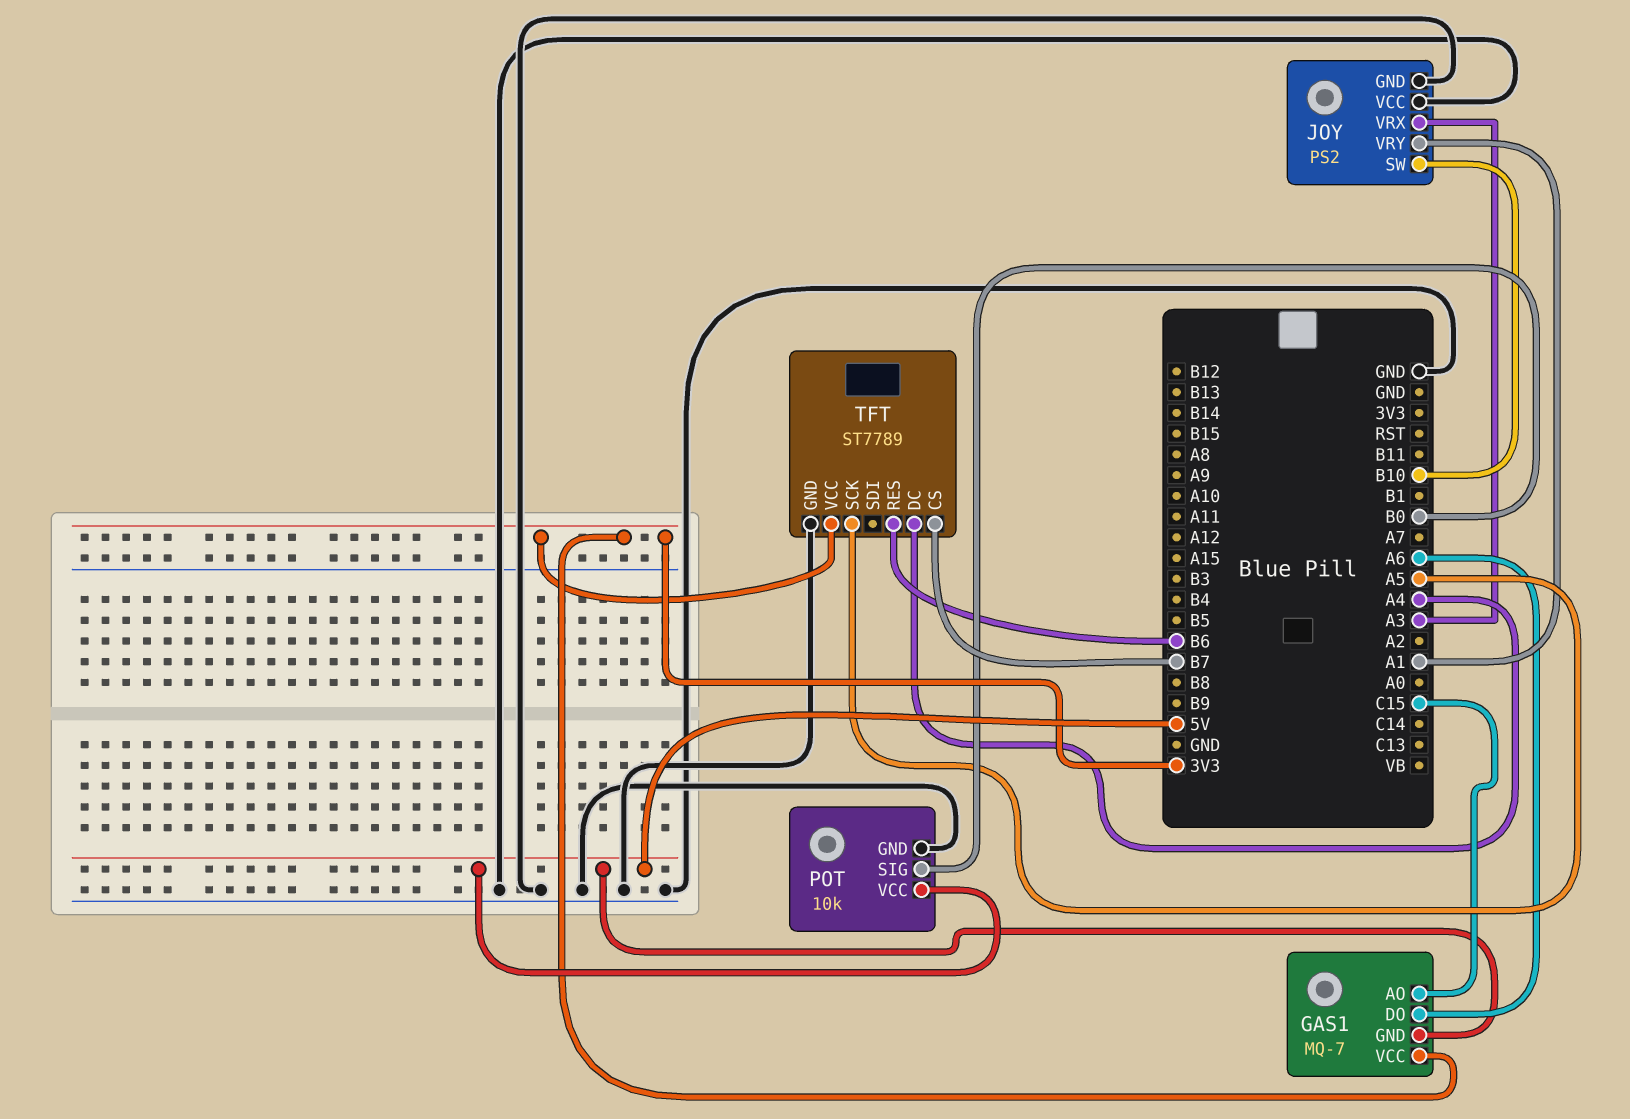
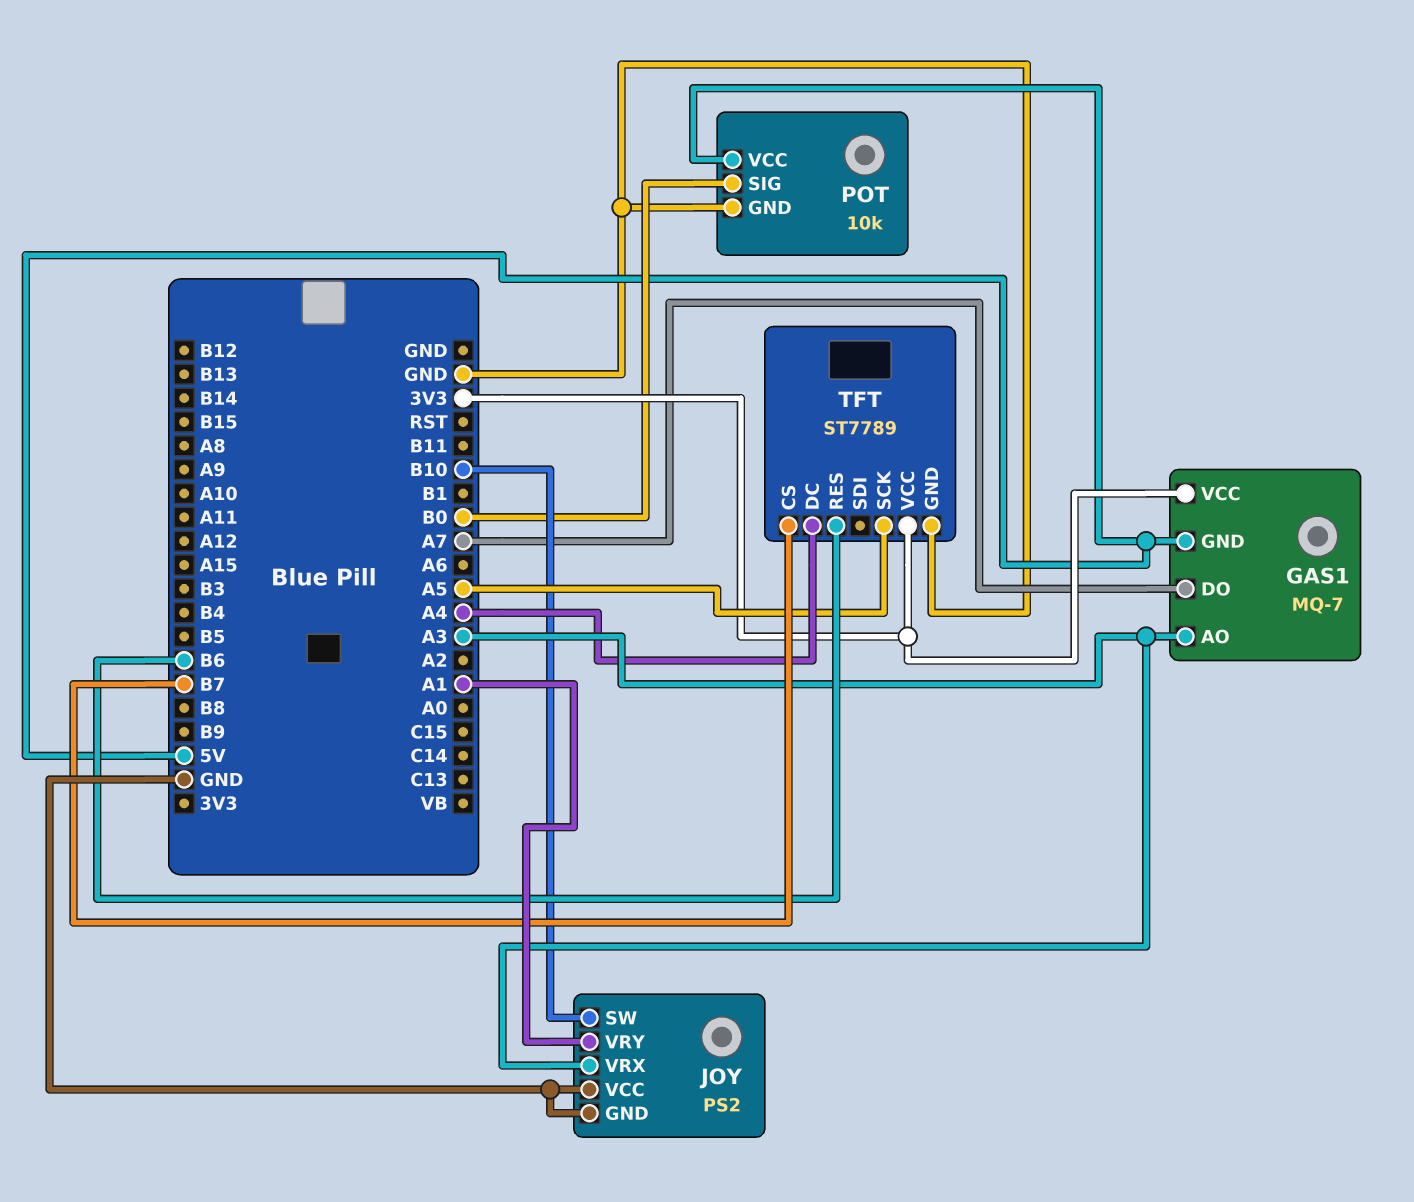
GAS1 pin AO: C15 -> A3
GAS1 pin DO: A6 -> A7

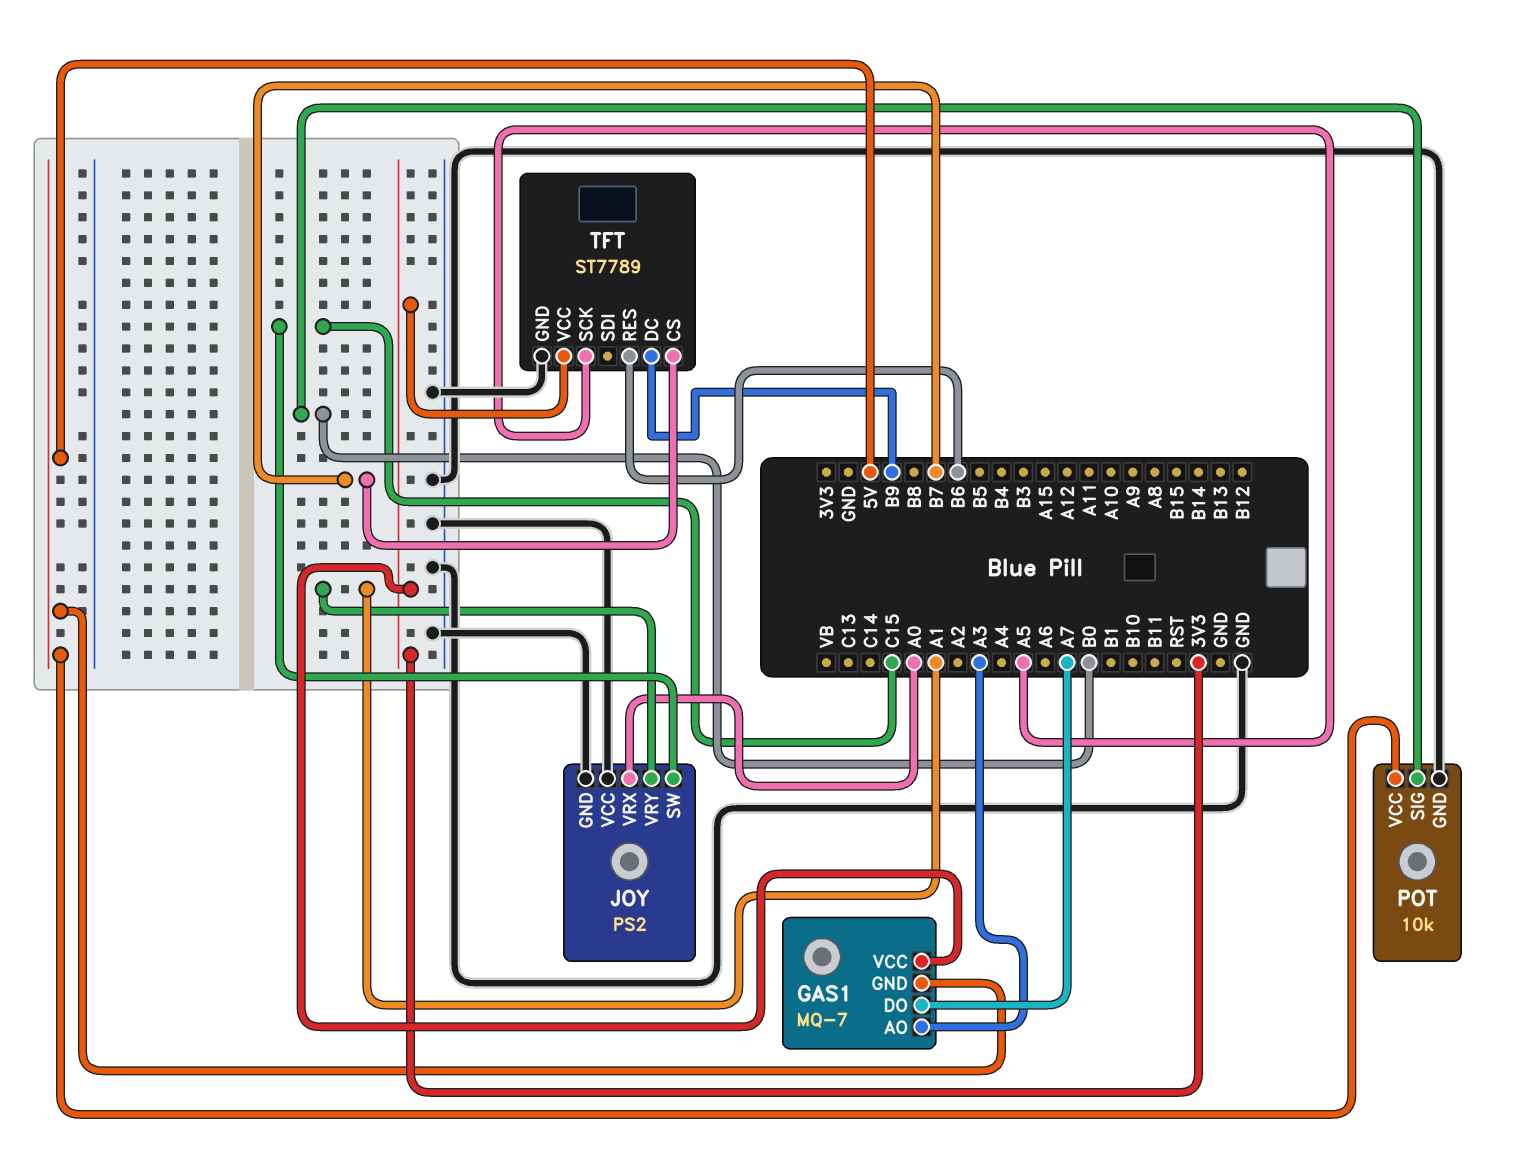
JOY pin SW: B10 -> C15
JOY pin VRX: A3 -> A0
TFT pin DC: A4 -> B9

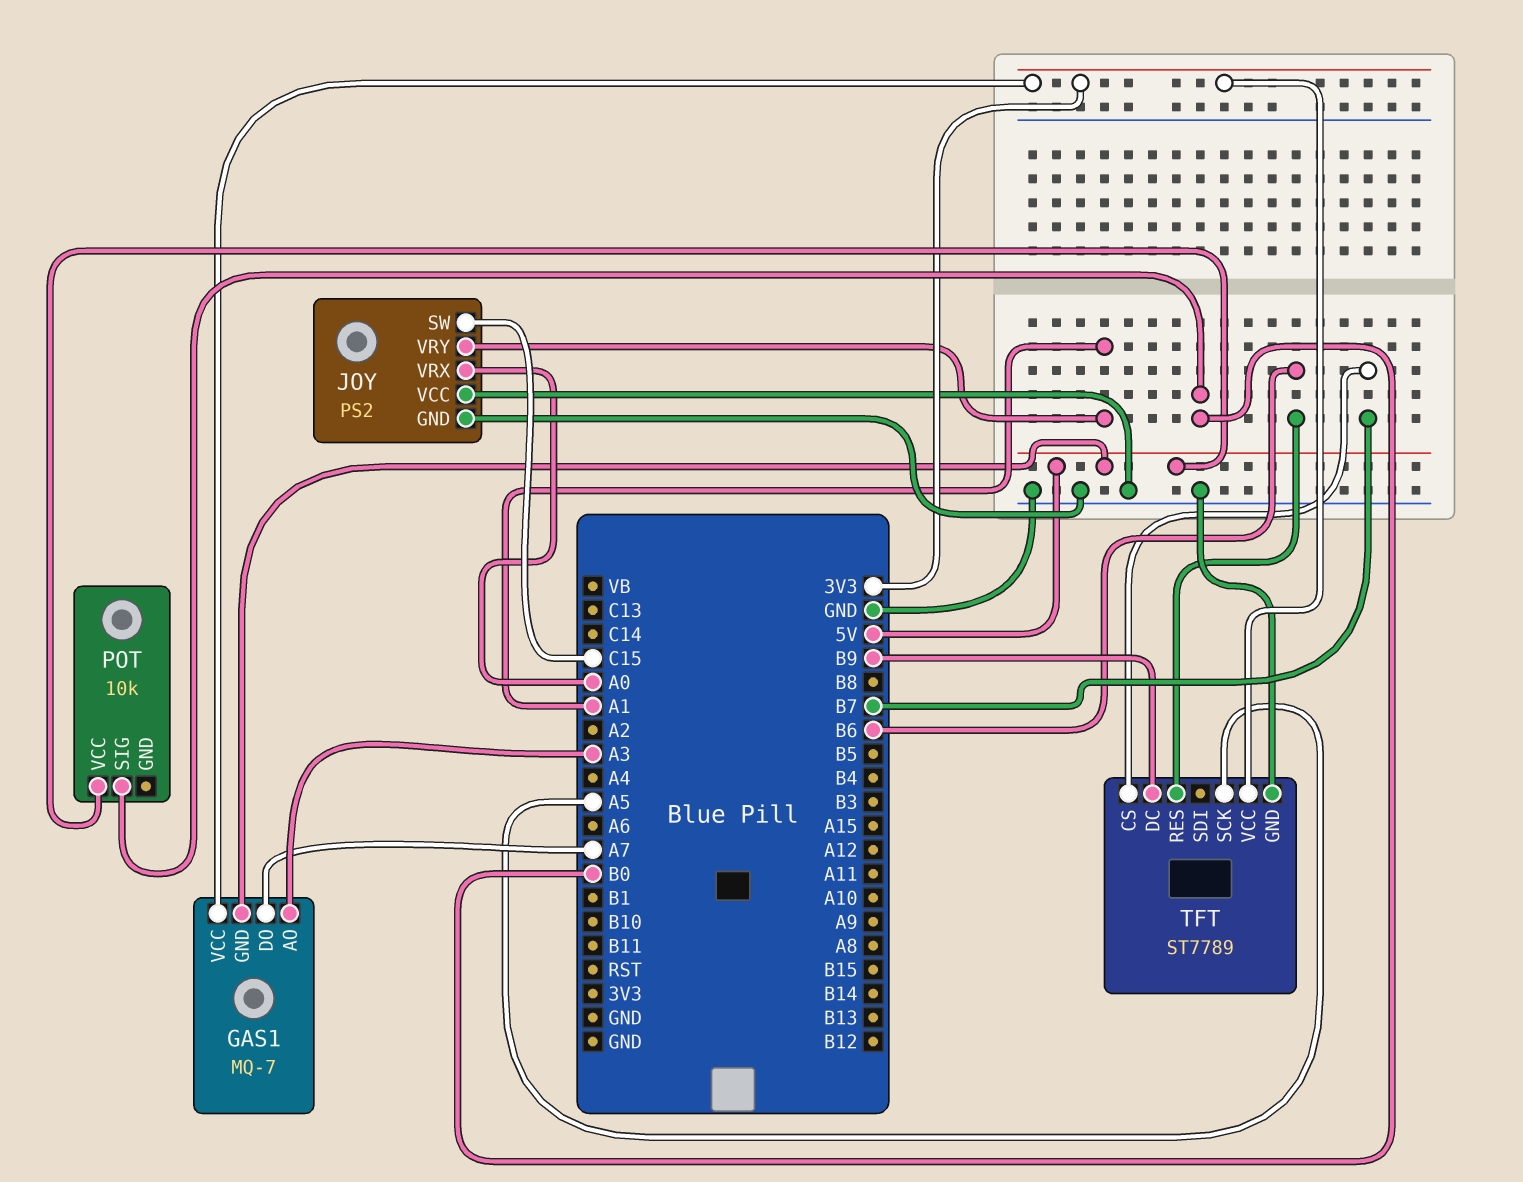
POT pin GND: GND -> none

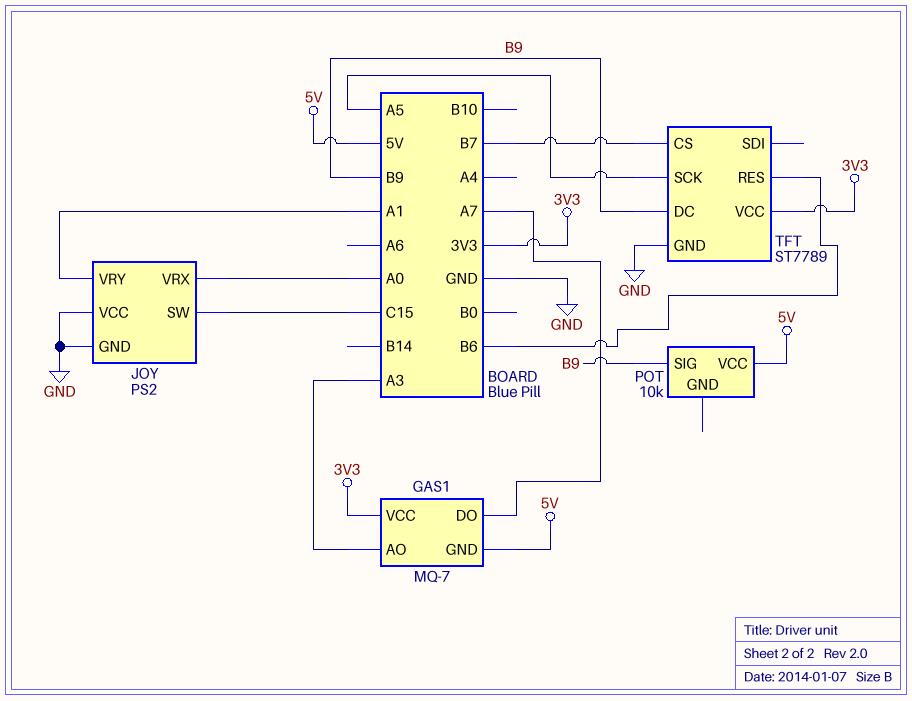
POT pin SIG: B0 -> B9

